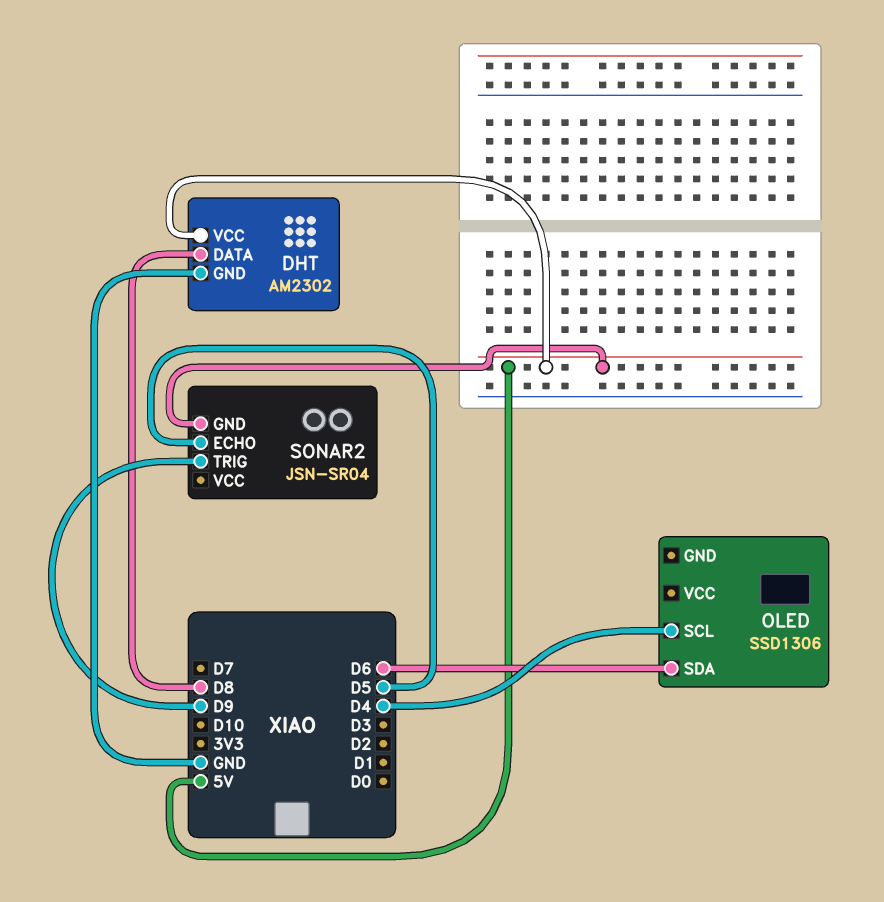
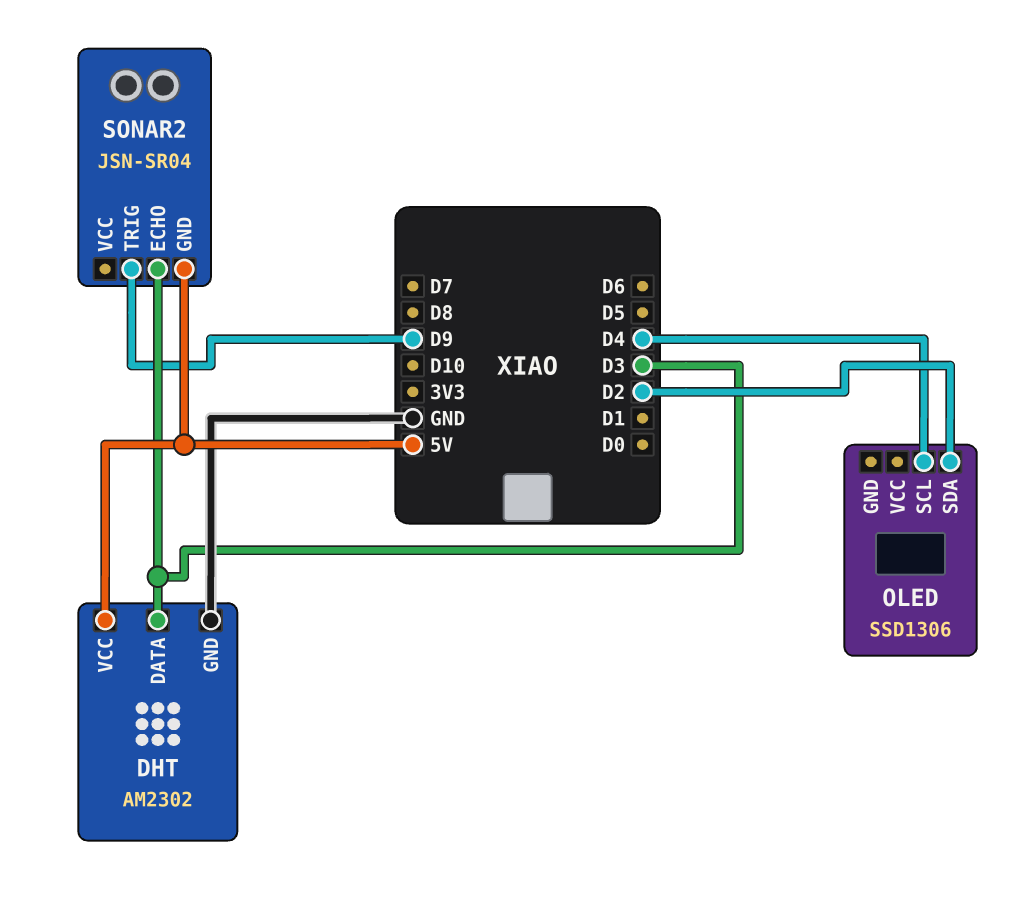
DHT pin DATA: D8 -> D3
OLED pin SDA: D6 -> D2
SONAR2 pin ECHO: D5 -> D3

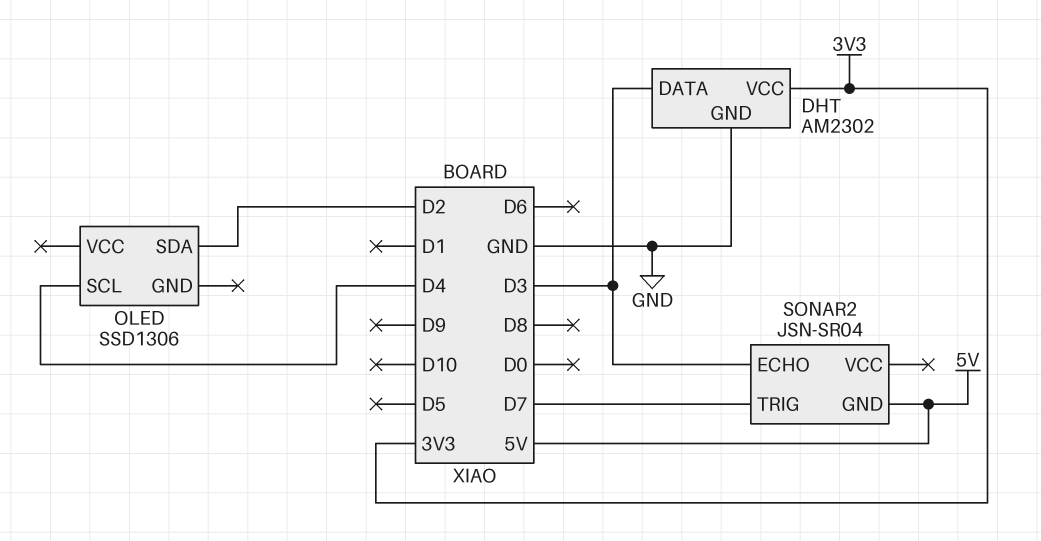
DHT pin VCC: 5V -> 3V3
SONAR2 pin TRIG: D9 -> D7

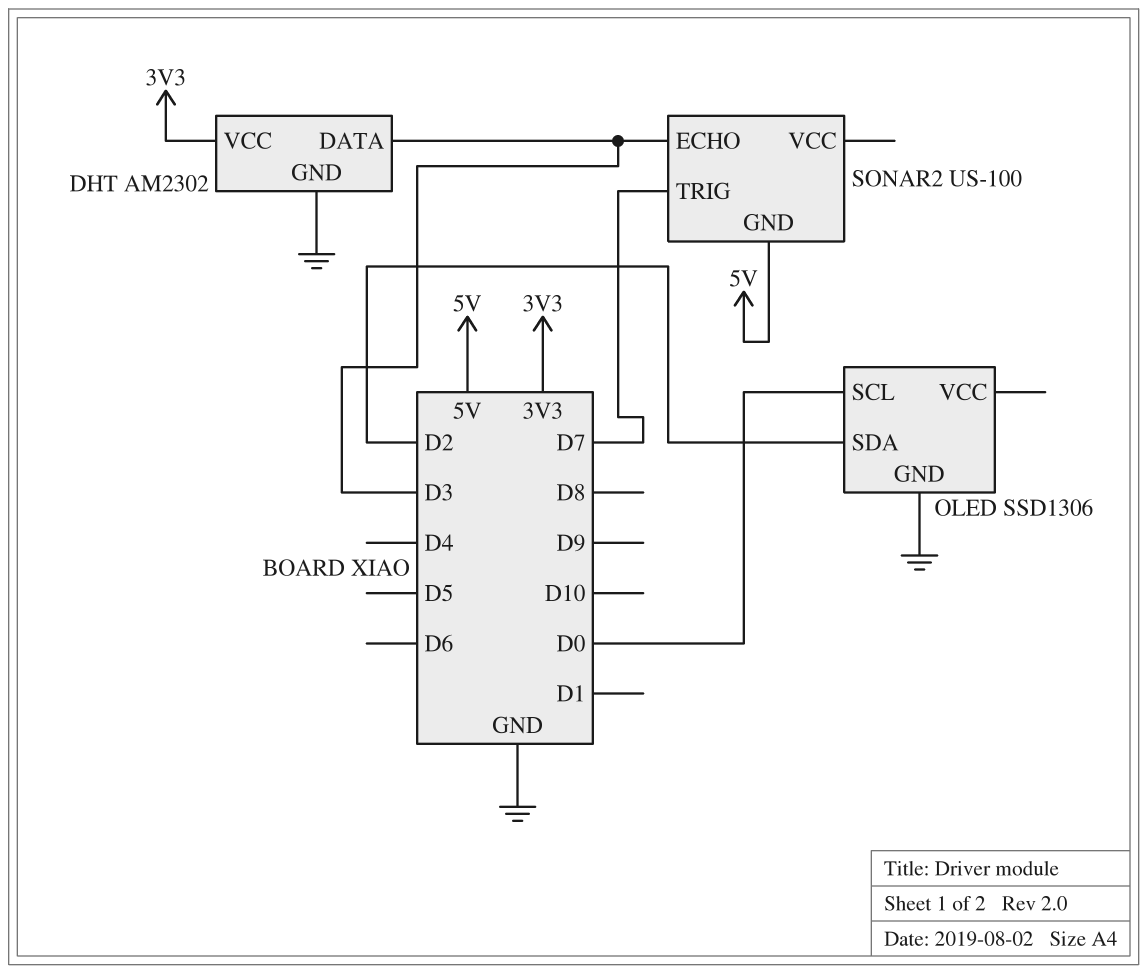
OLED pin GND: none -> GND
OLED pin SCL: D4 -> D0
SONAR2: JSN-SR04 -> US-100

